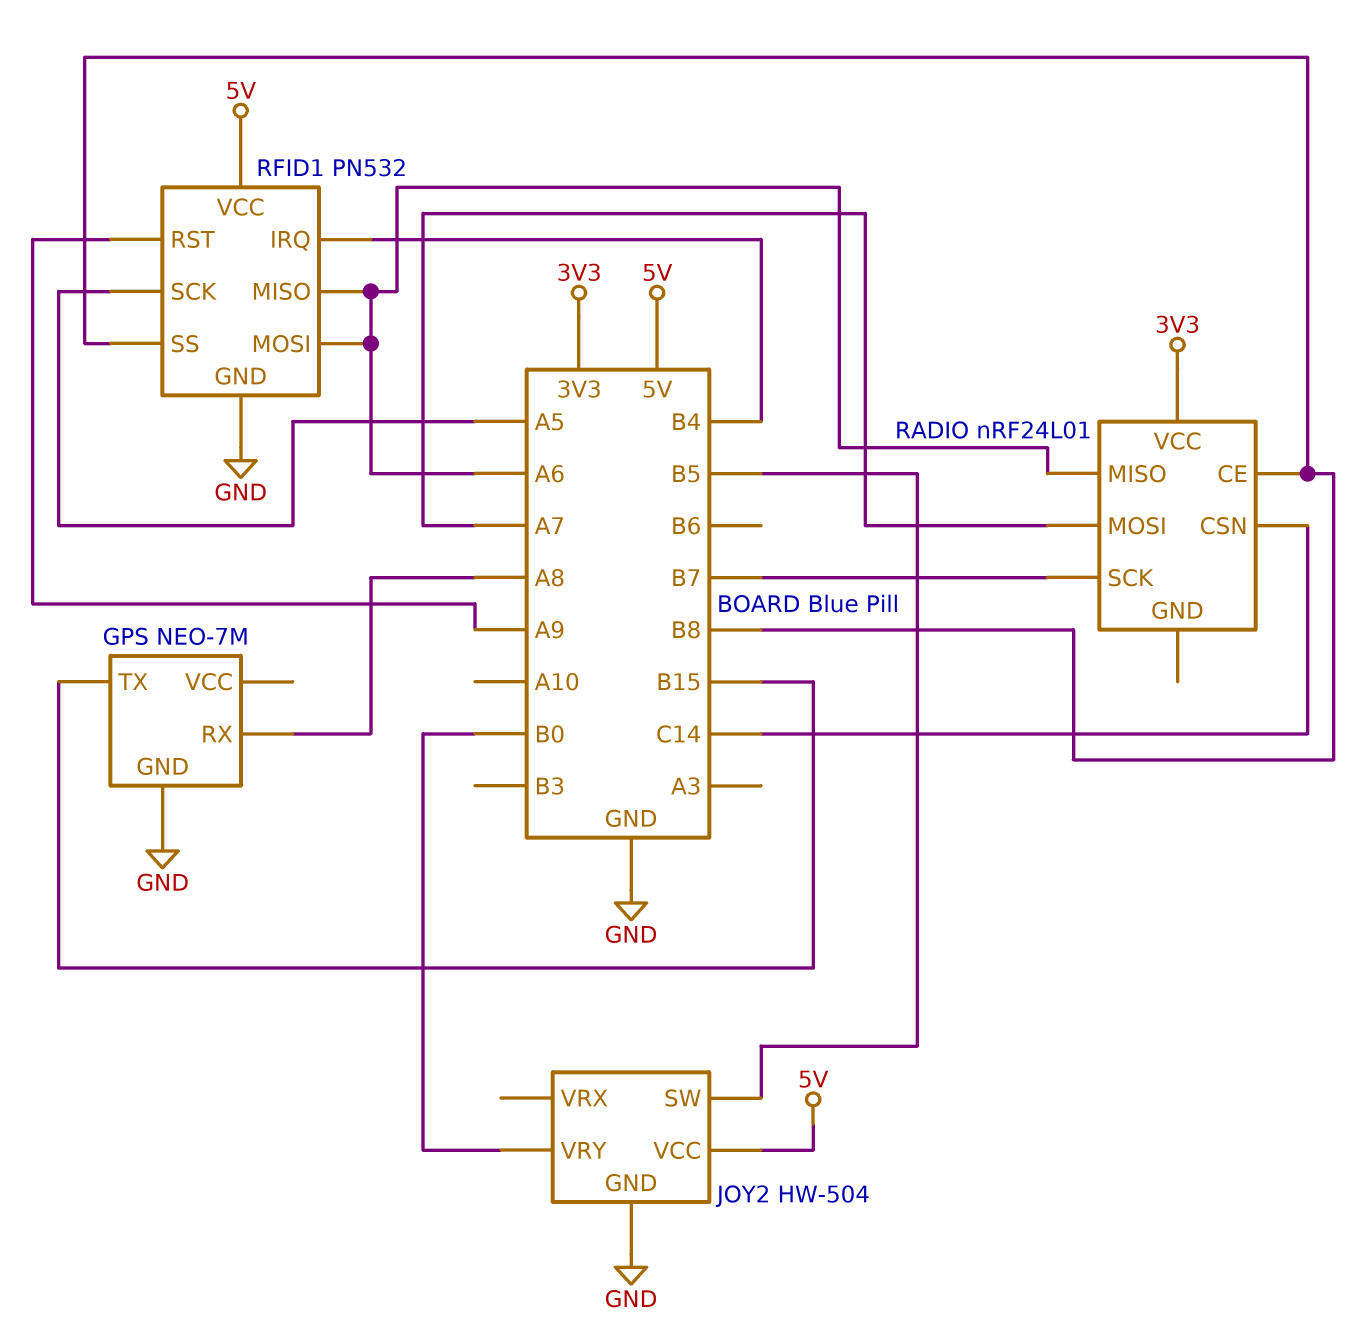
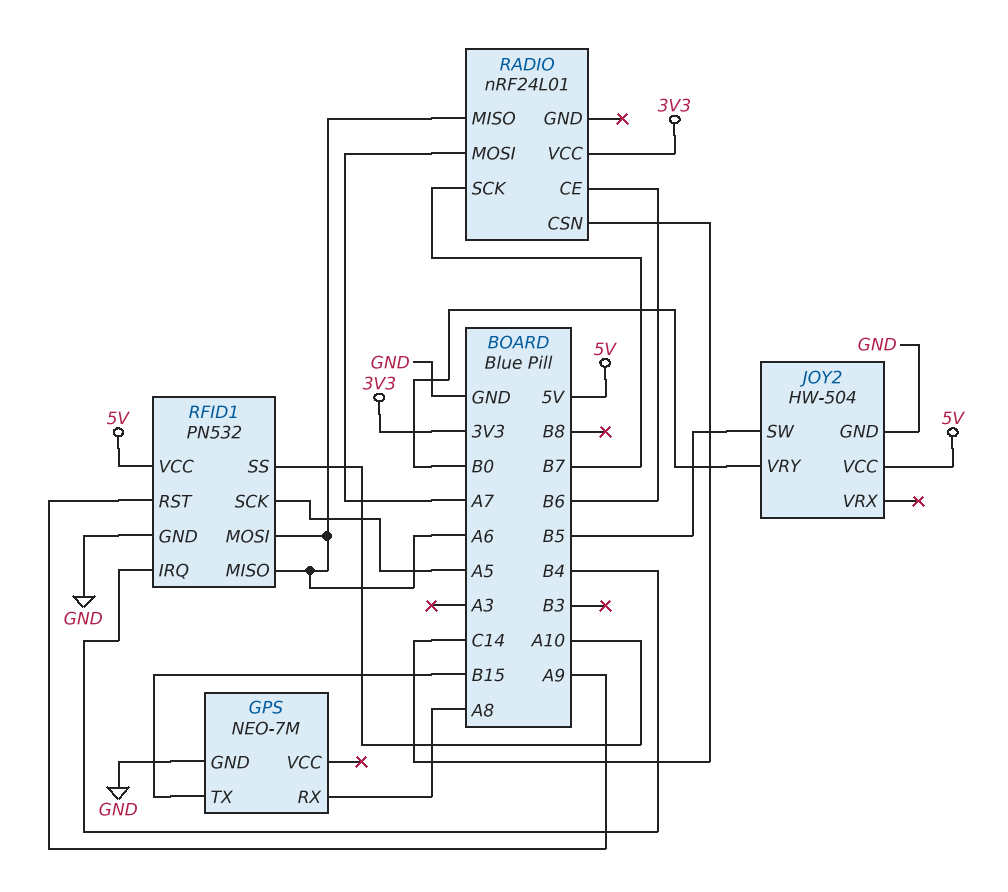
RADIO pin CE: B8 -> B6
RFID1 pin SS: B8 -> A10

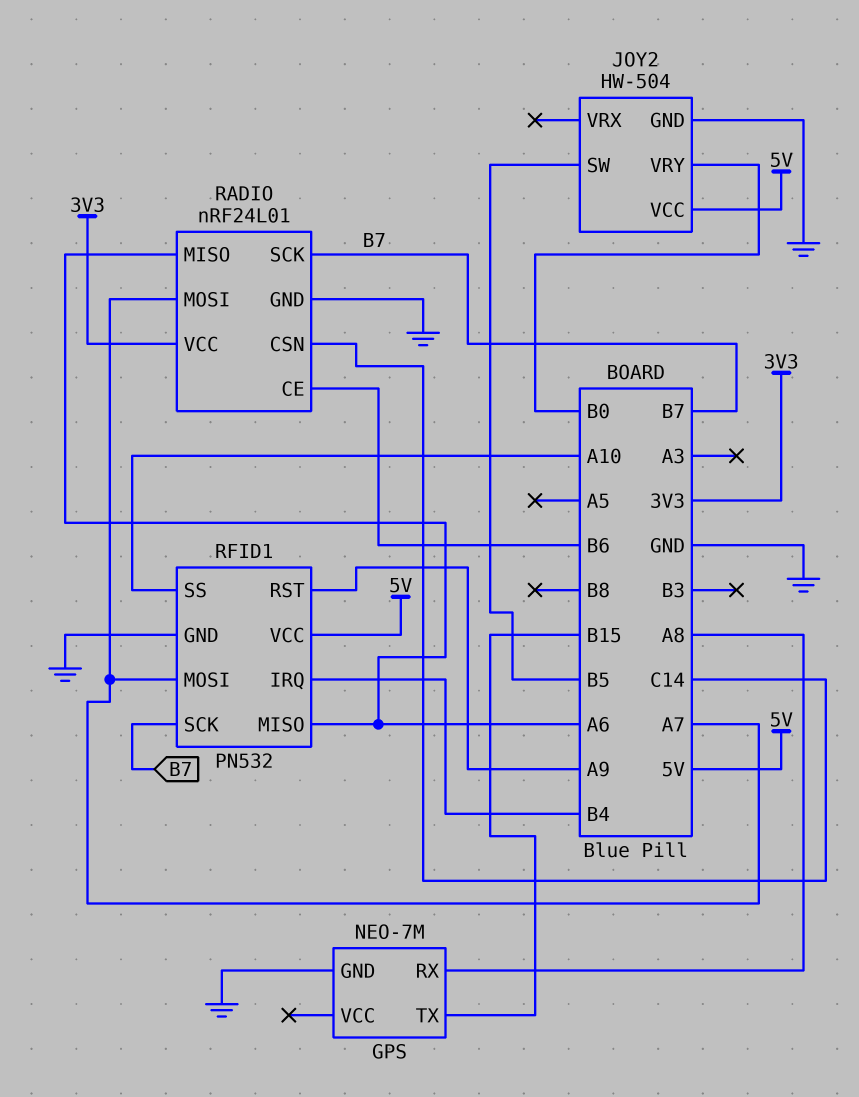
RADIO pin GND: none -> GND
RFID1 pin MOSI: A6 -> A7
RFID1 pin SCK: A5 -> B7

